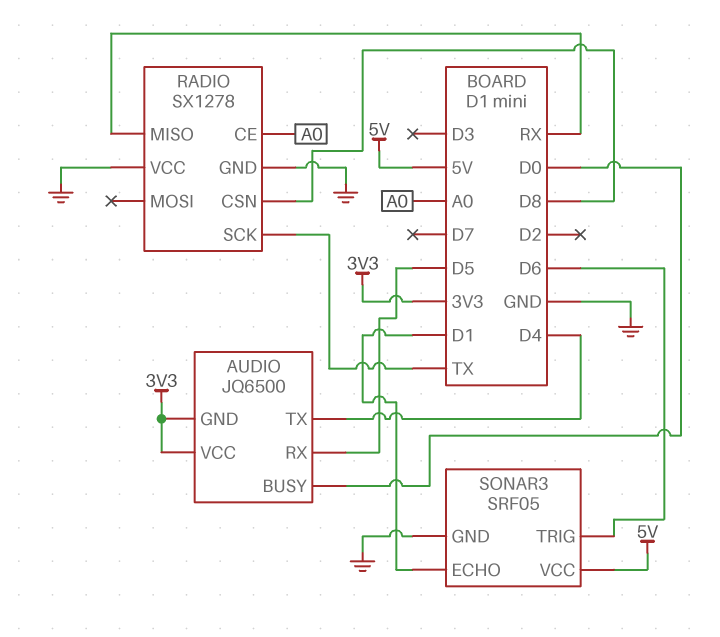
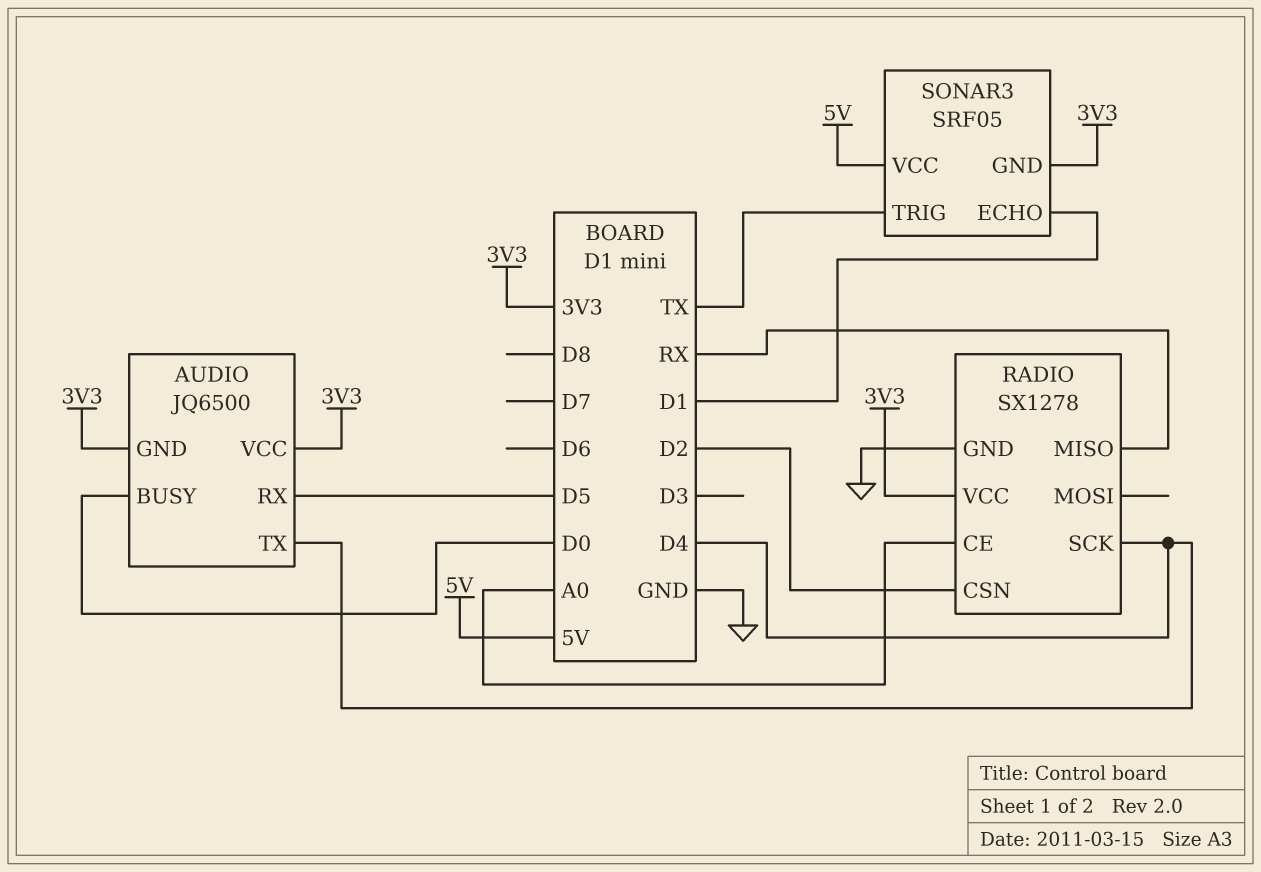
RADIO pin CSN: D8 -> D2
RADIO pin SCK: TX -> D4
RADIO pin VCC: GND -> 3V3
SONAR3 pin GND: GND -> 3V3
SONAR3 pin TRIG: D6 -> TX

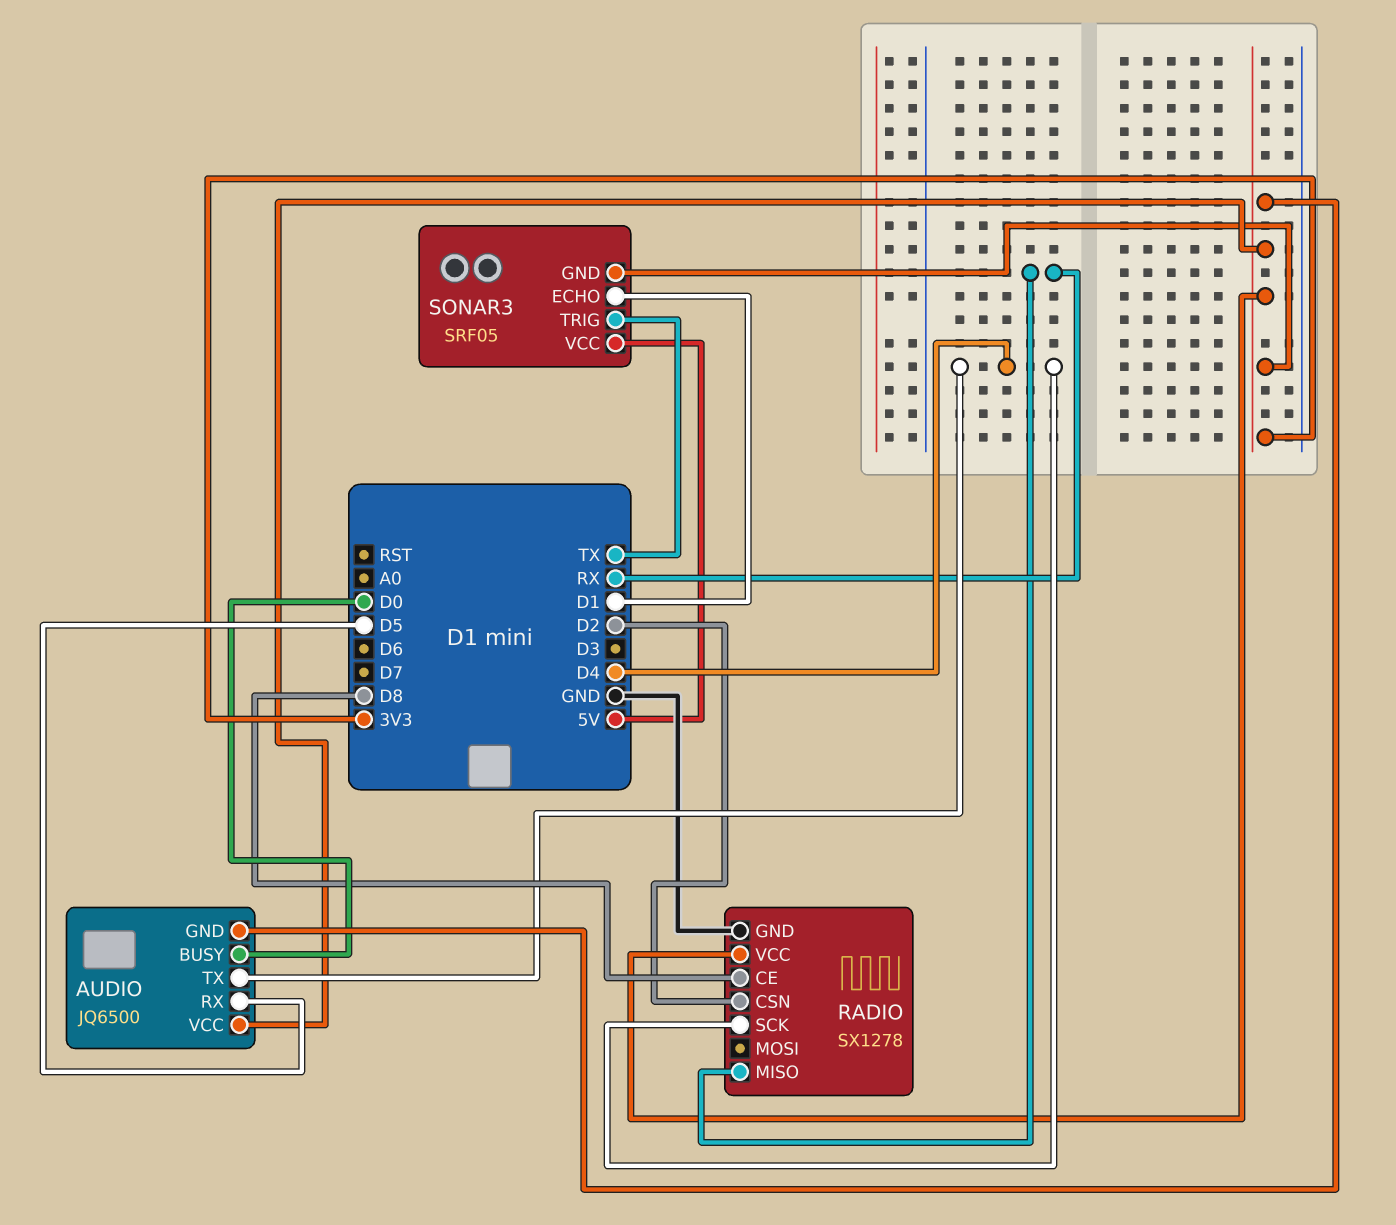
RADIO pin CE: A0 -> D8

